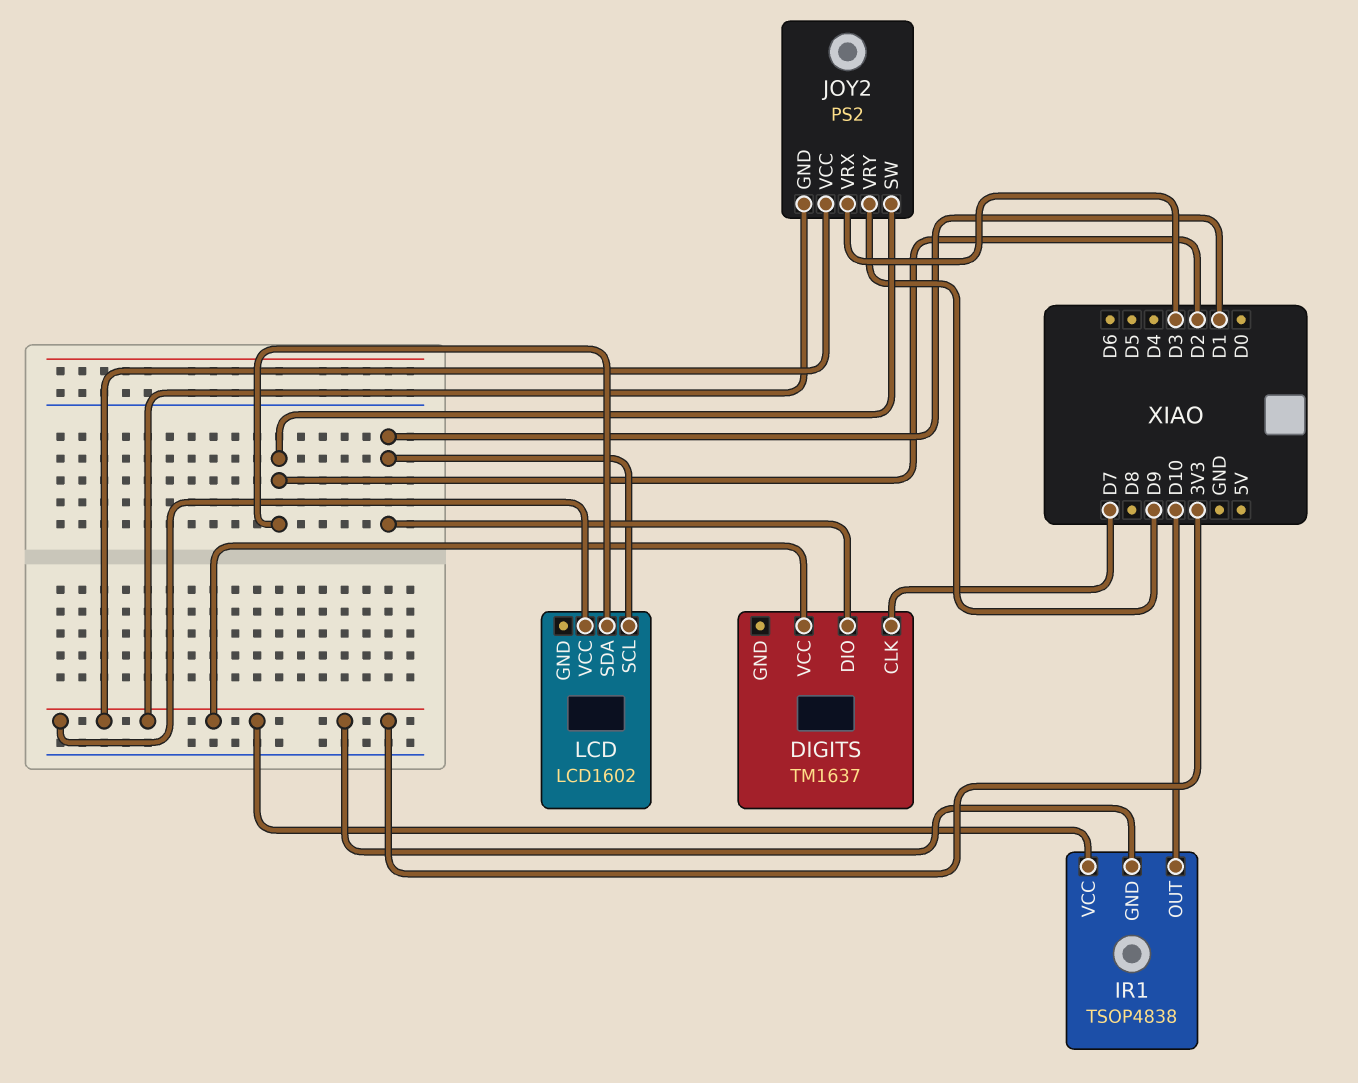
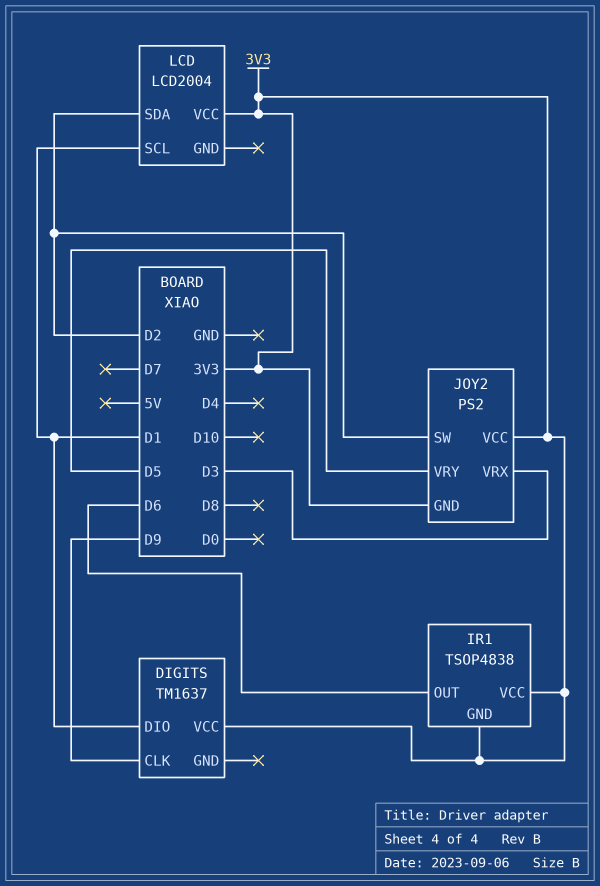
DIGITS pin CLK: D7 -> D9
IR1 pin OUT: D10 -> D6
JOY2 pin VRY: D9 -> D5
LCD: LCD1602 -> LCD2004

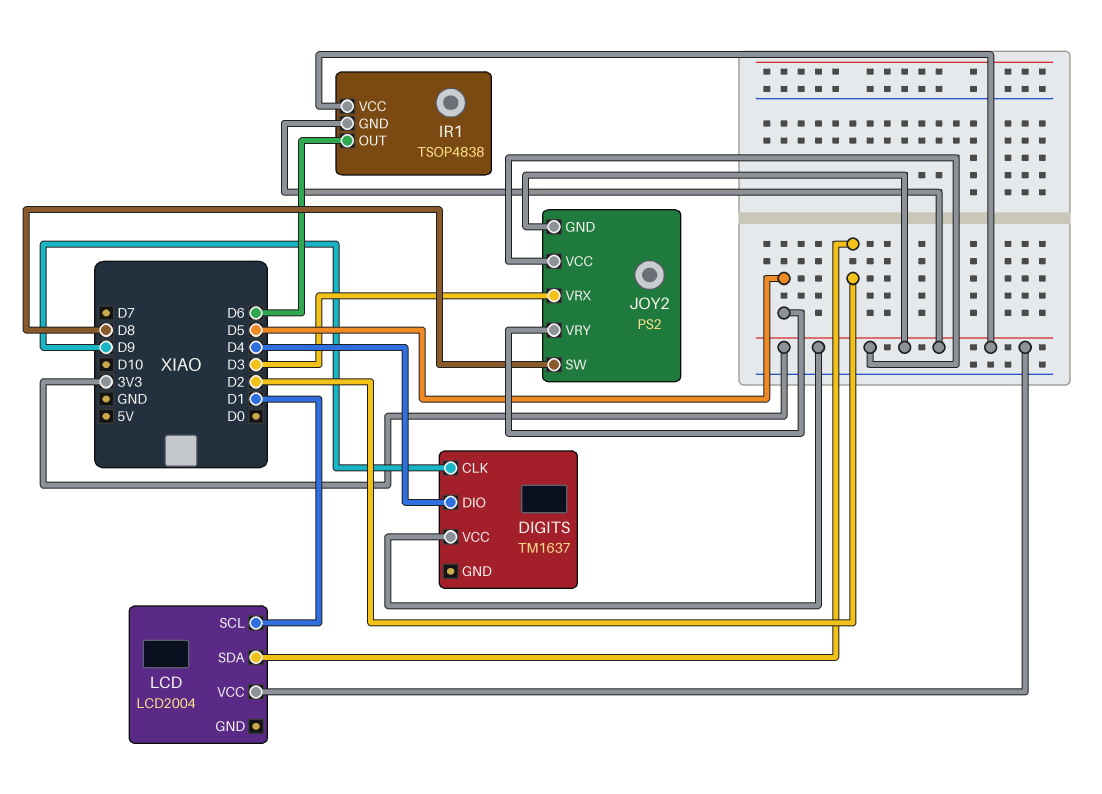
DIGITS pin DIO: D1 -> D4
JOY2 pin SW: D2 -> D8

